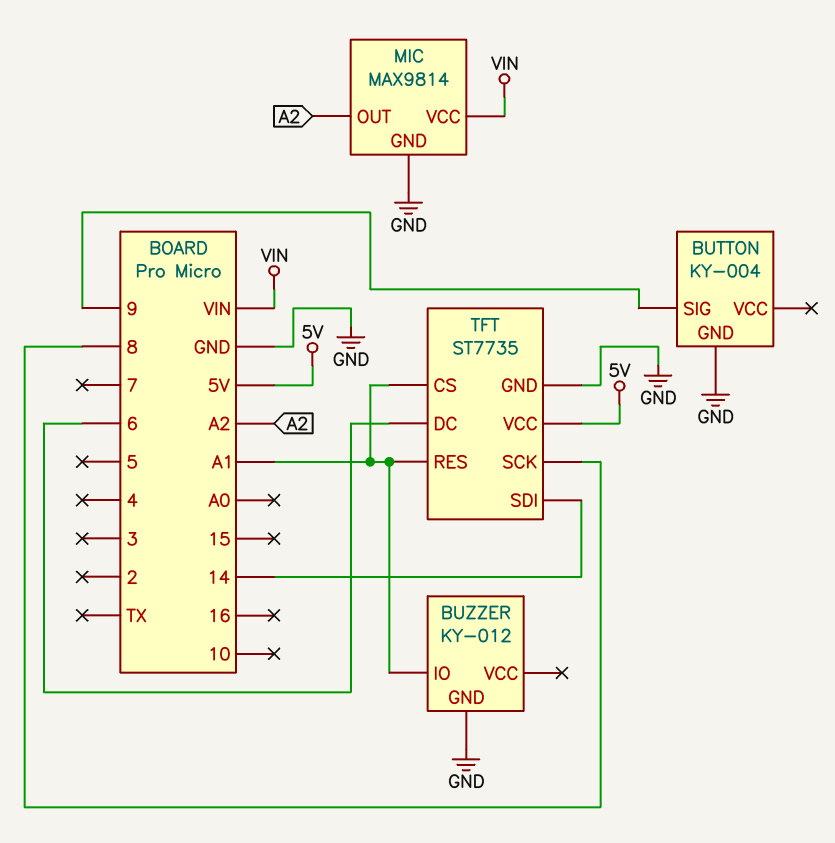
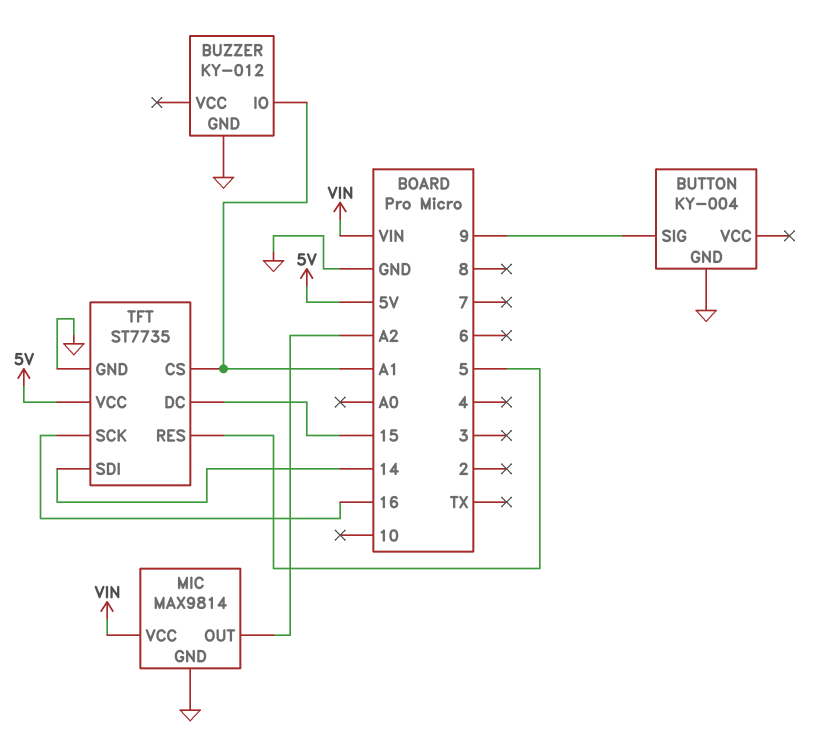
TFT pin DC: 6 -> 15
TFT pin RES: A1 -> 5
TFT pin SCK: 8 -> 16

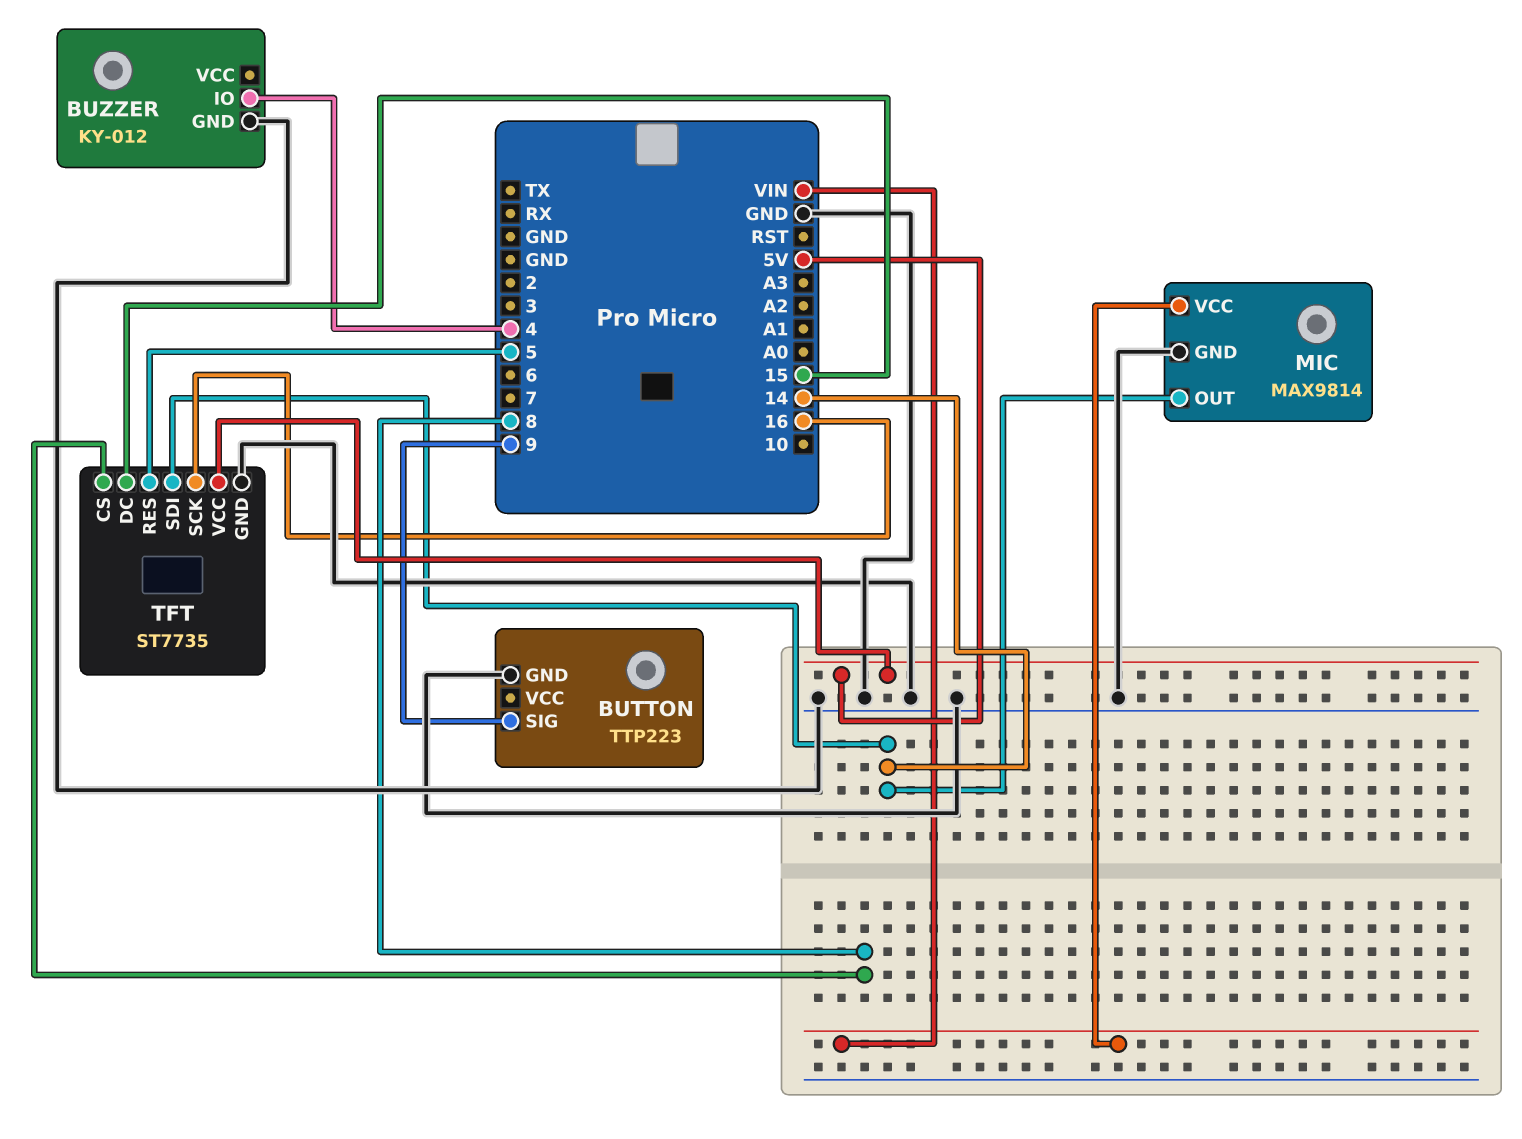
BUTTON: KY-004 -> TTP223
BUZZER pin IO: A1 -> 4
MIC pin OUT: A2 -> 14
TFT pin CS: A1 -> 8

